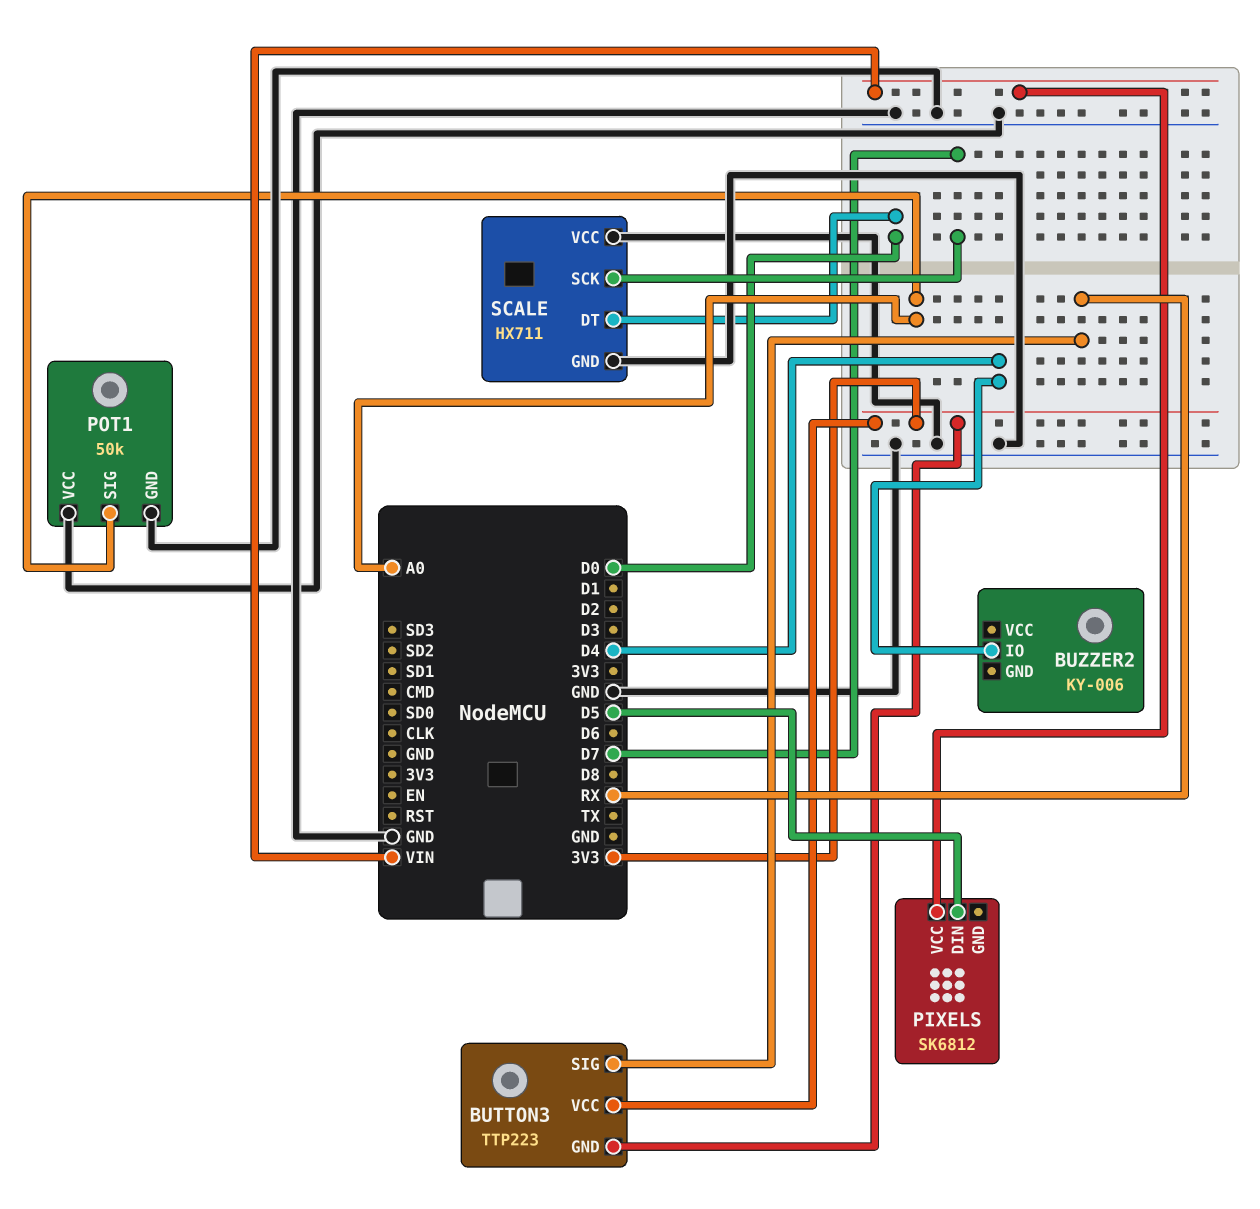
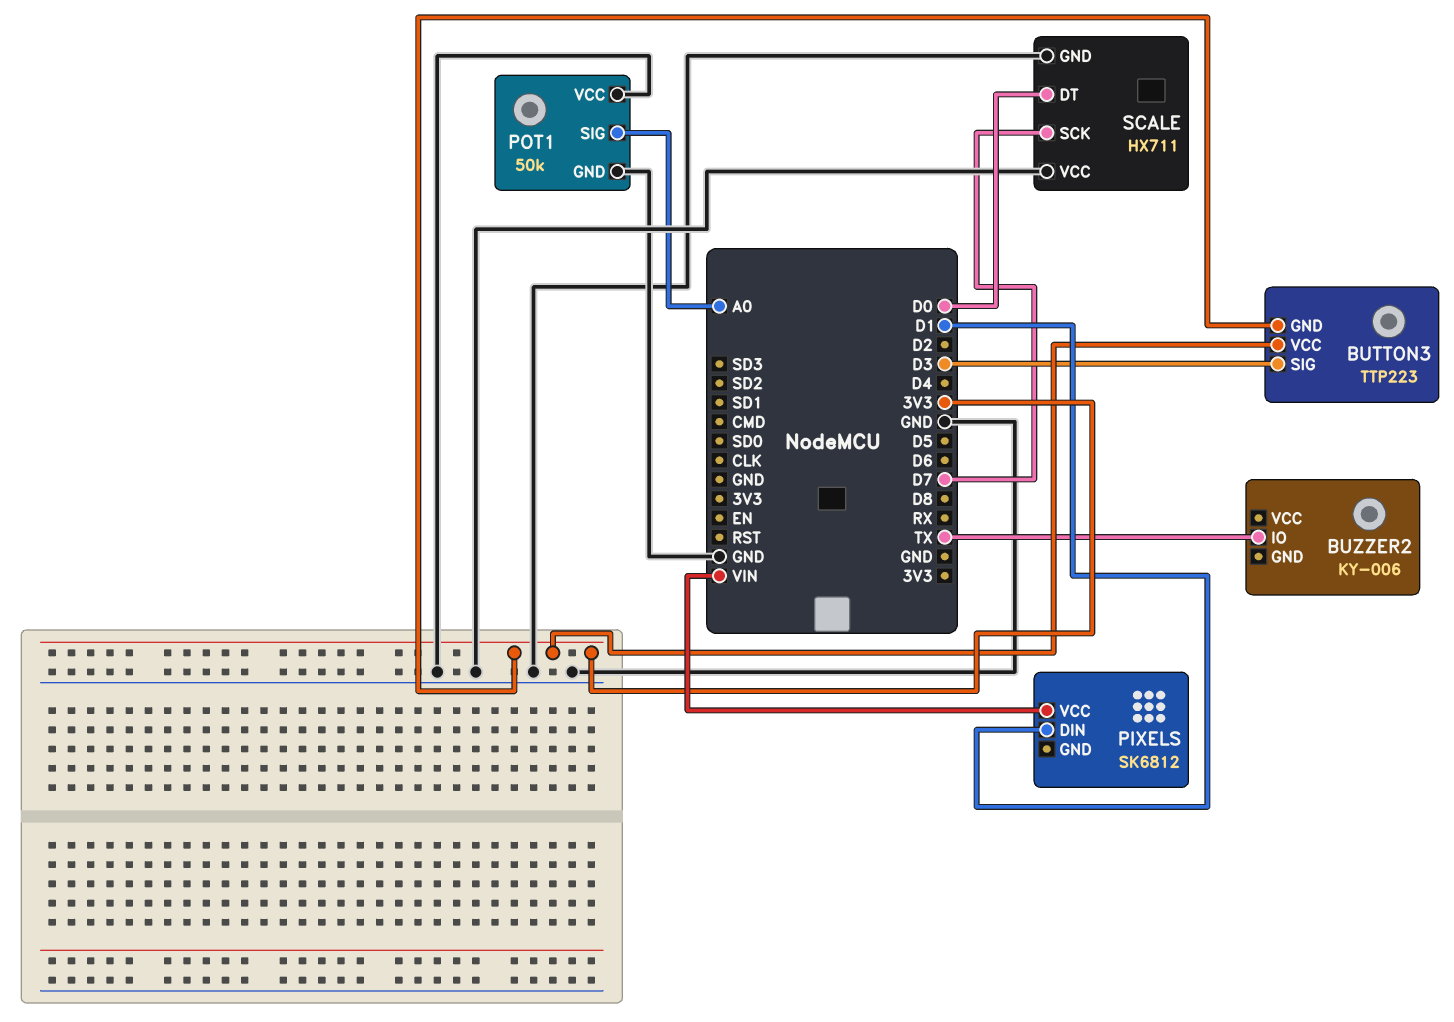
BUTTON3 pin SIG: RX -> D3
BUZZER2 pin IO: D4 -> TX
PIXELS pin DIN: D5 -> D1

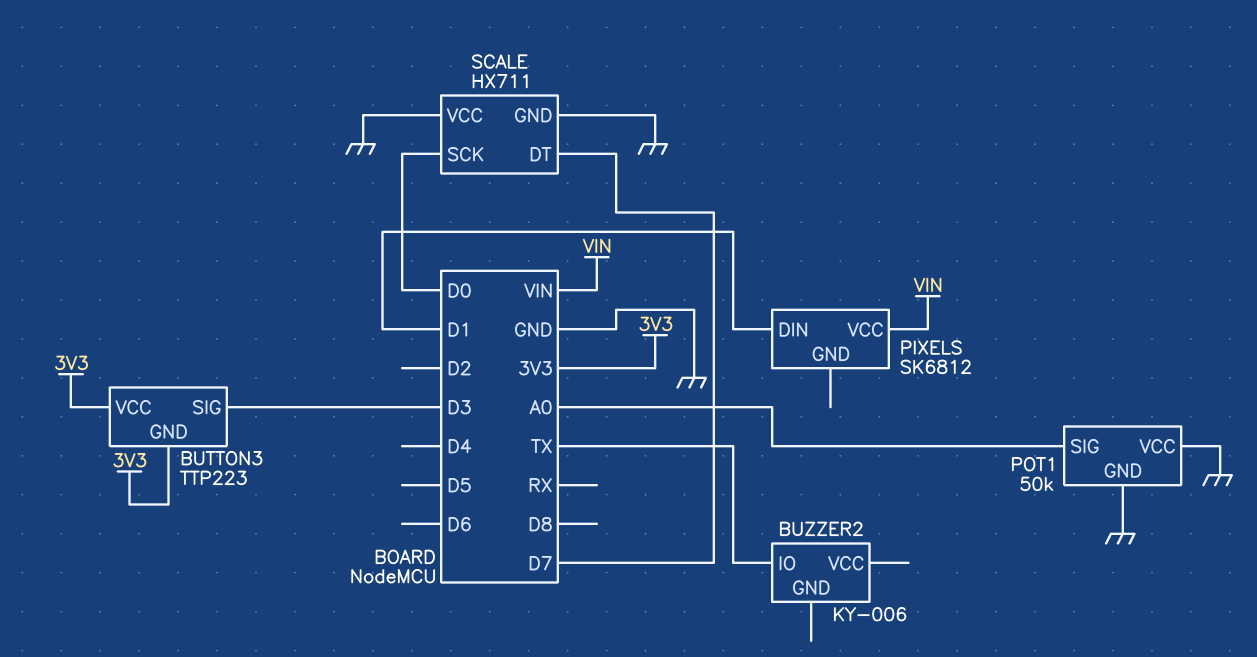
SCALE pin DT: D0 -> D7
SCALE pin SCK: D7 -> D0

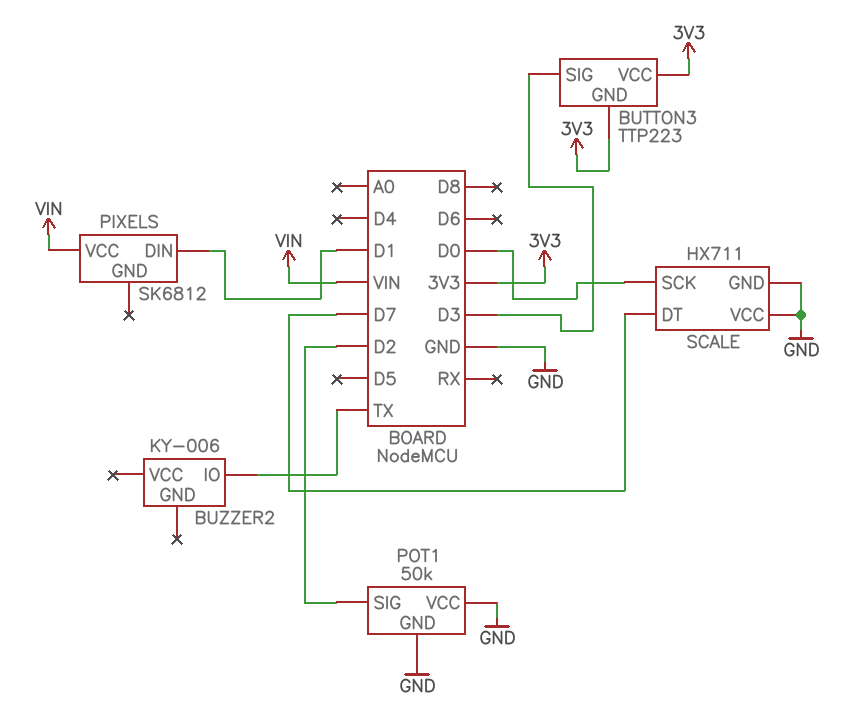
POT1 pin SIG: A0 -> D2

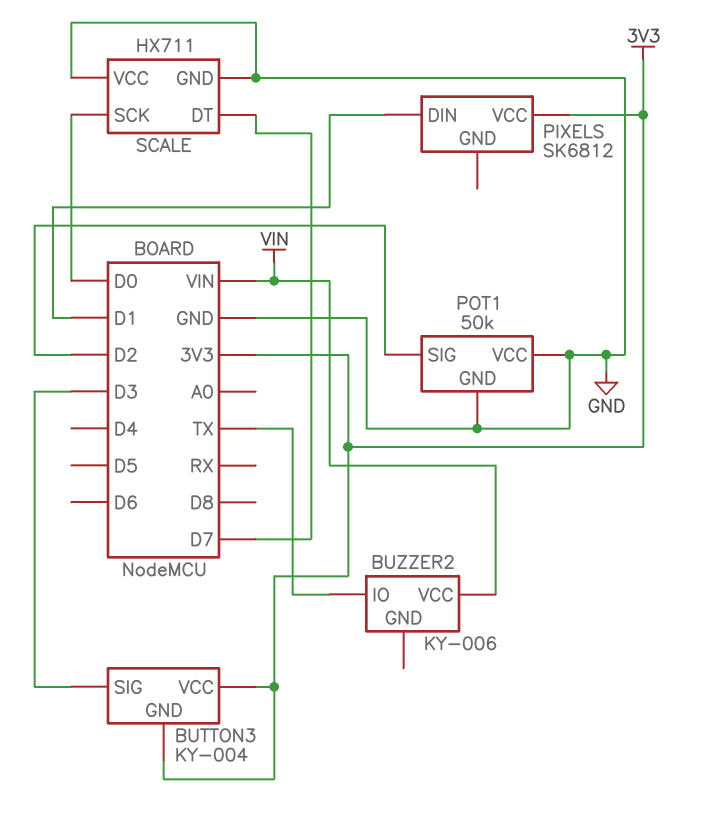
BUTTON3: TTP223 -> KY-004
BUZZER2 pin VCC: none -> VIN
PIXELS pin VCC: VIN -> 3V3

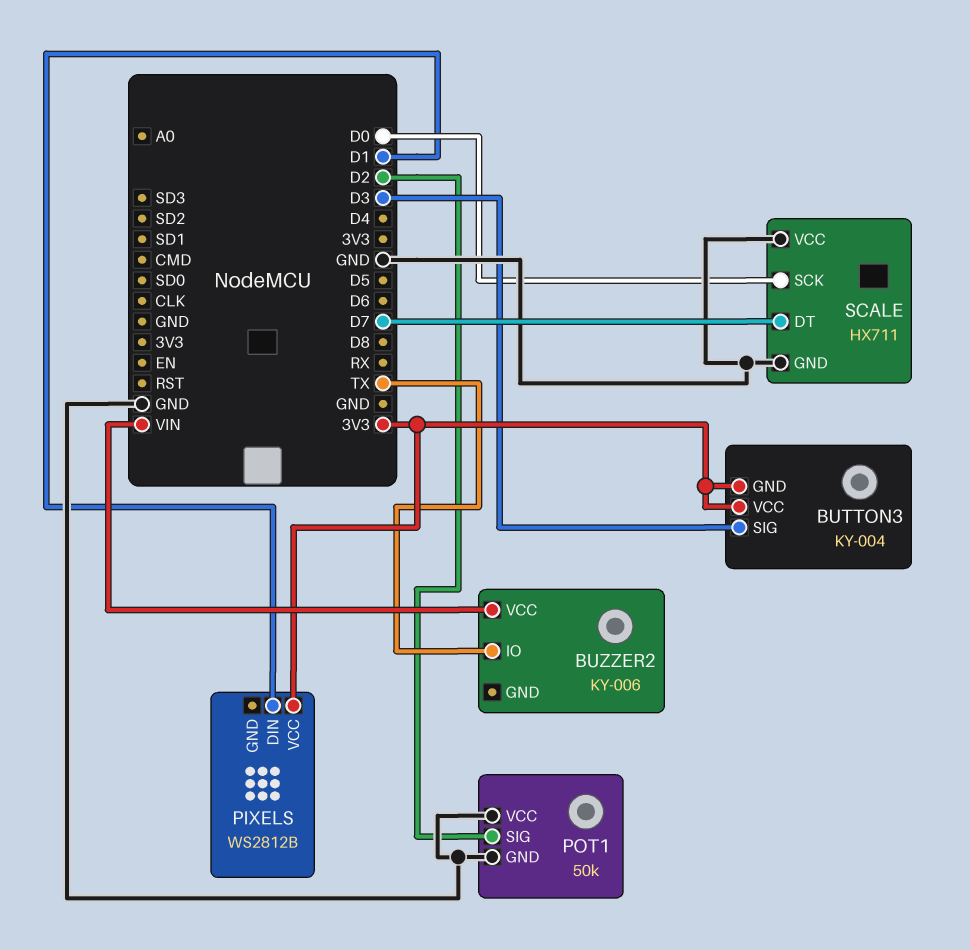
PIXELS: SK6812 -> WS2812B

